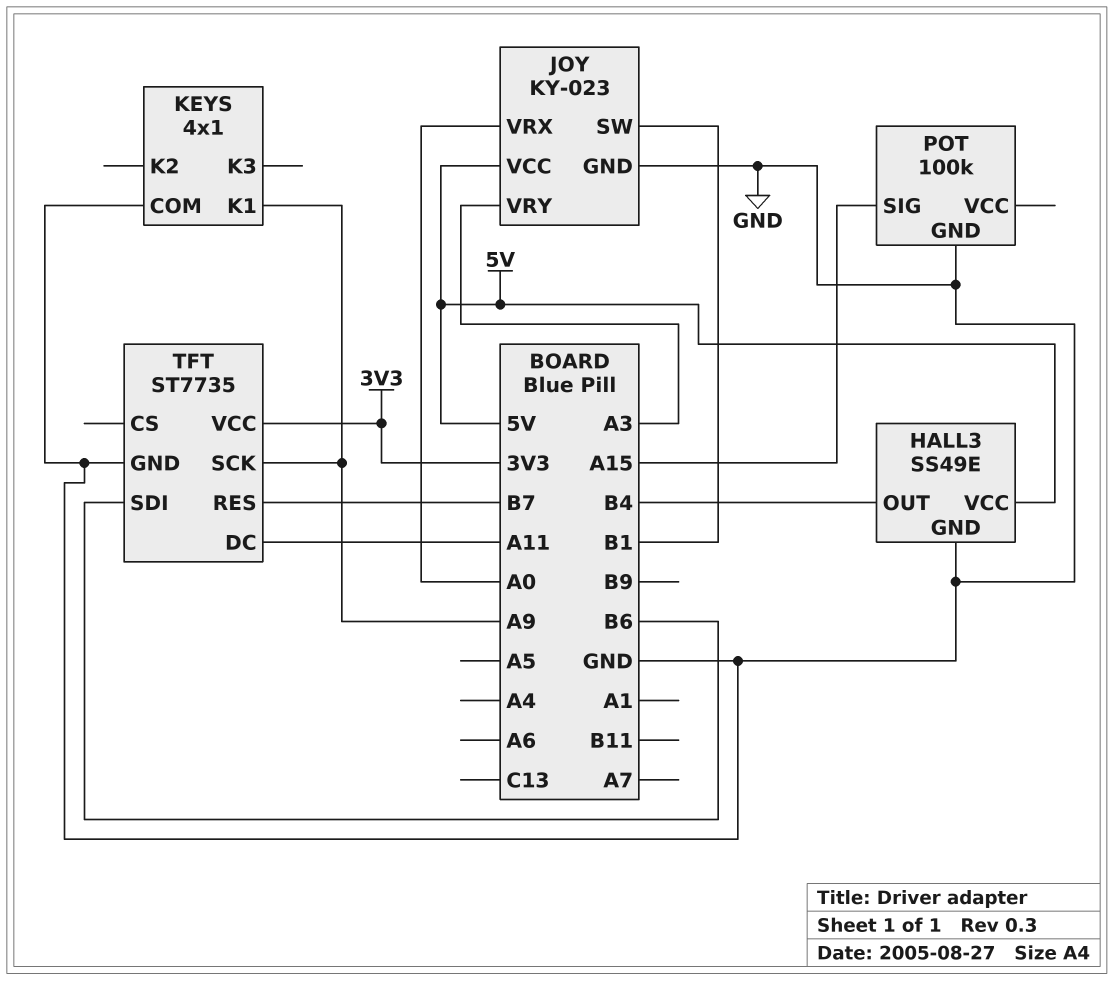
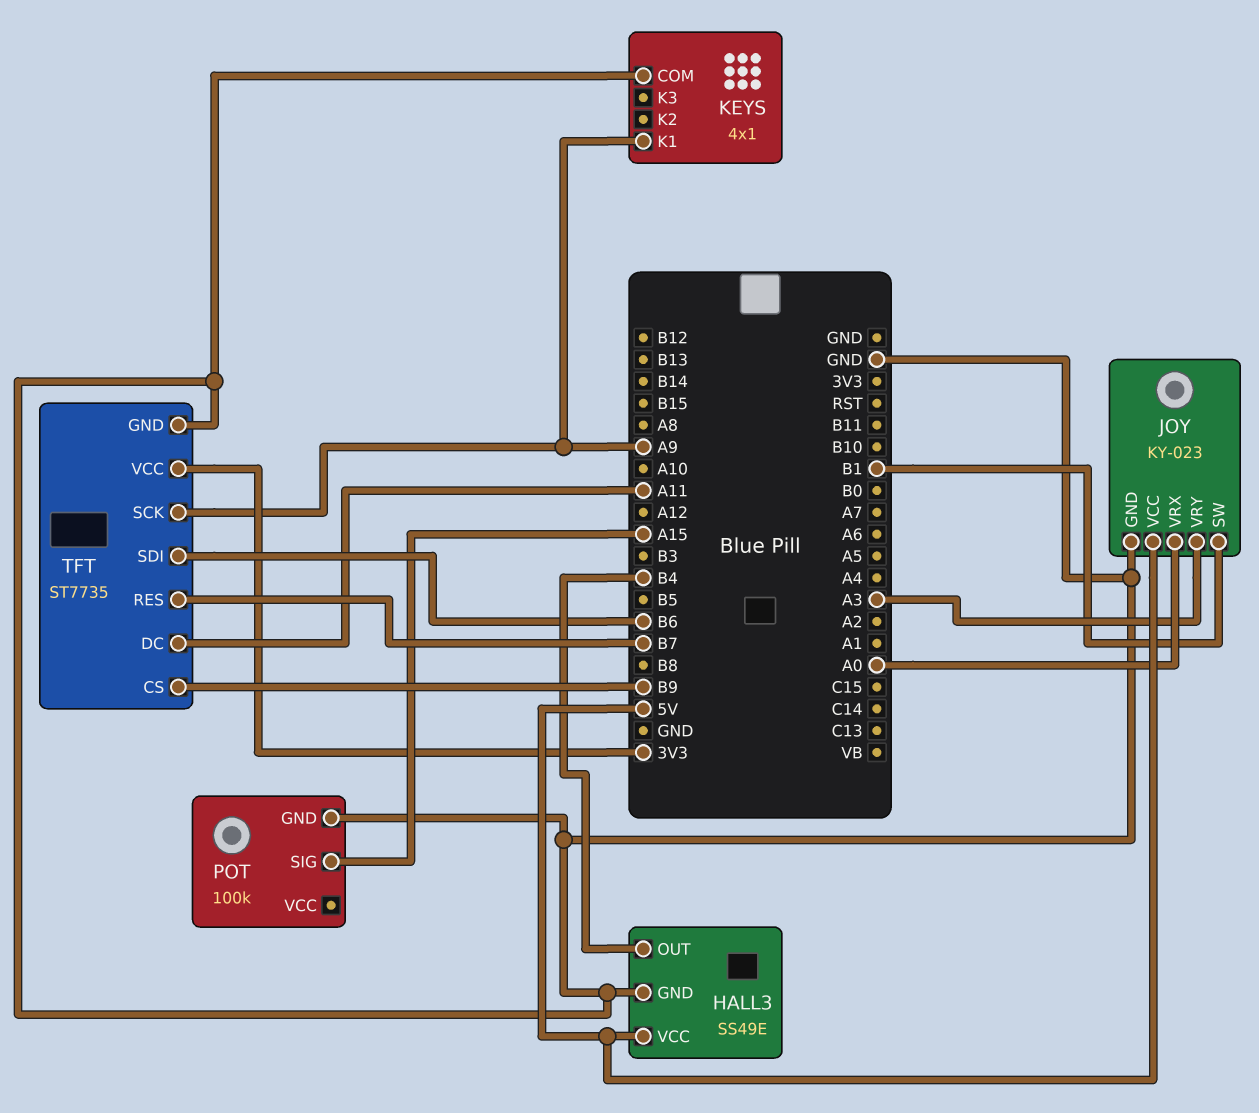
TFT pin CS: none -> B9

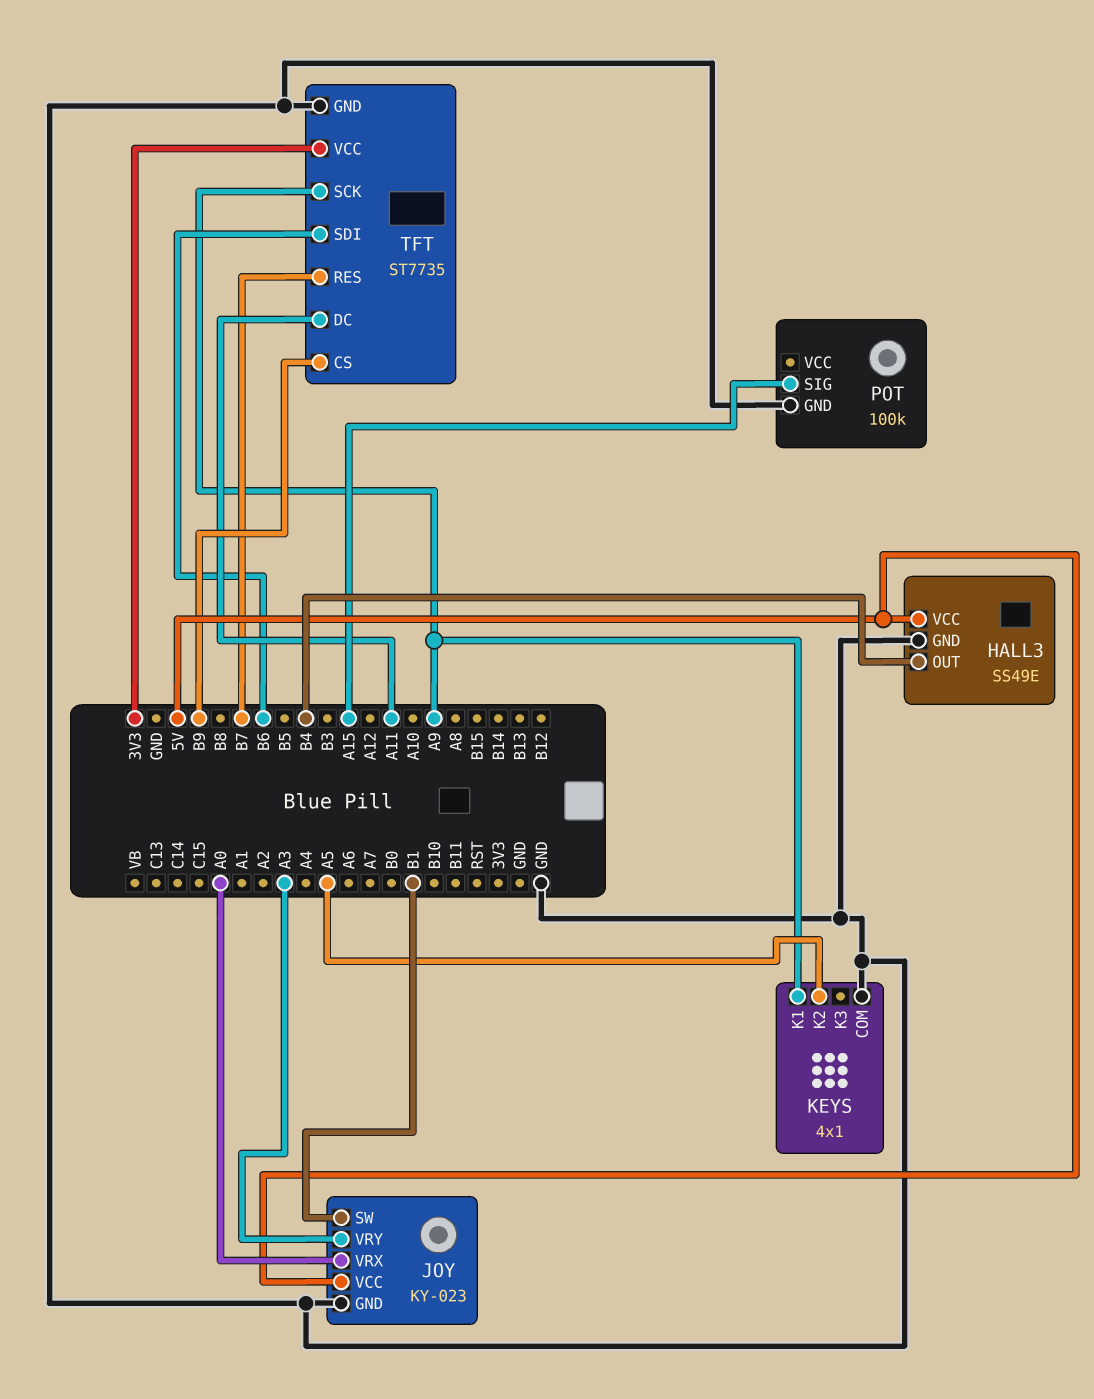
KEYS pin K2: none -> A5

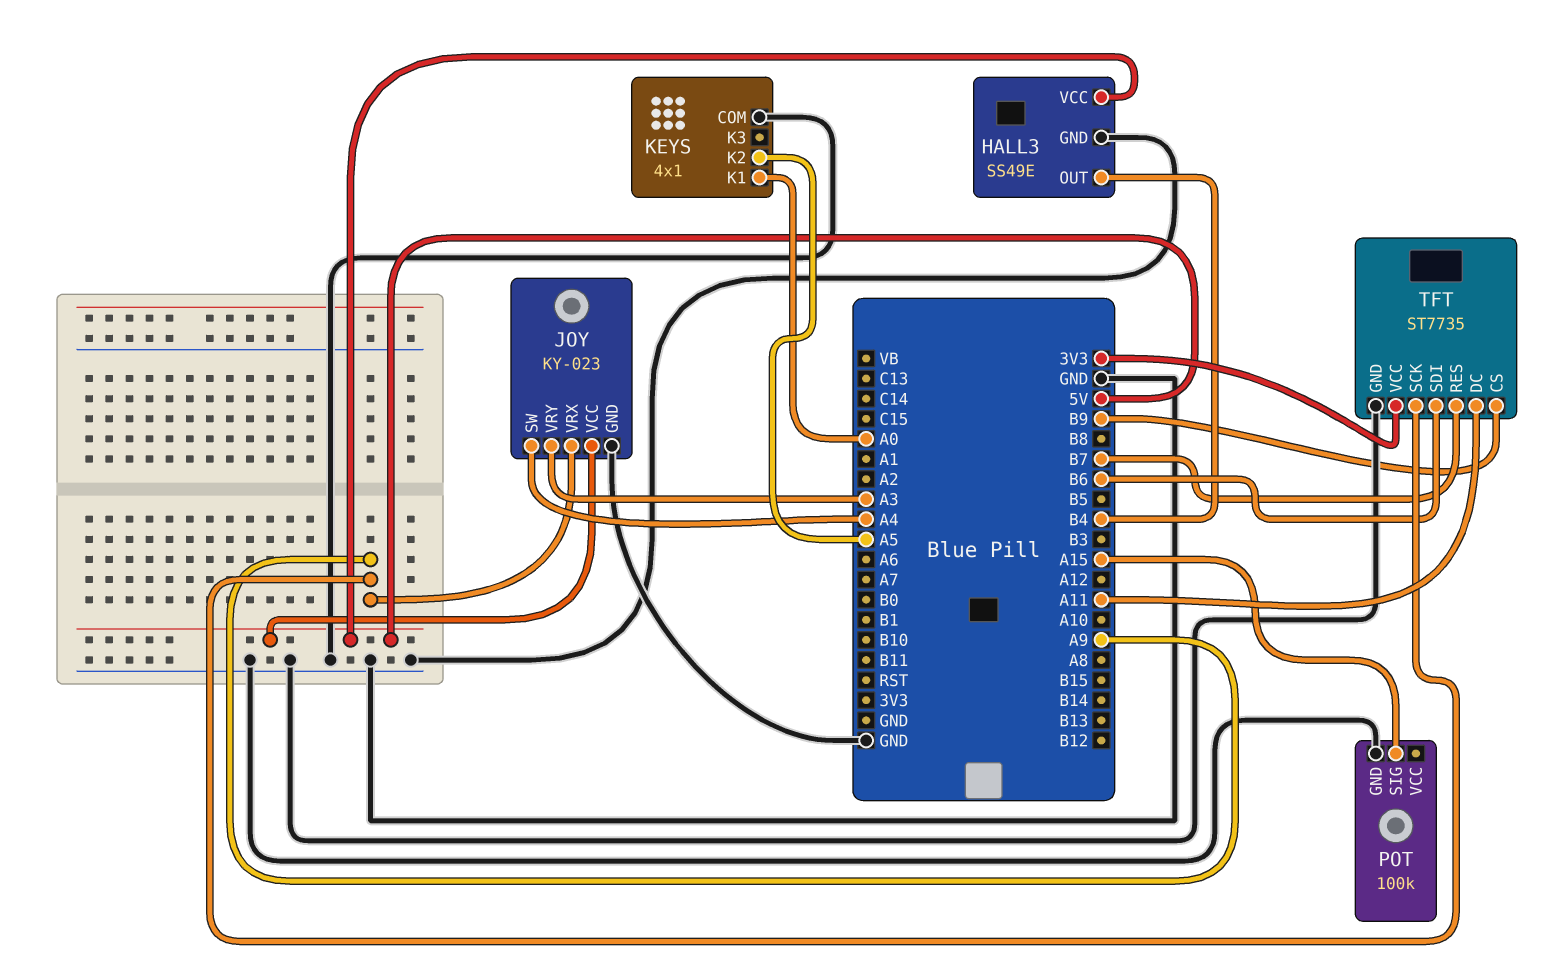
JOY pin SW: B1 -> A4
JOY pin VRX: A0 -> A9
KEYS pin K1: A9 -> A0

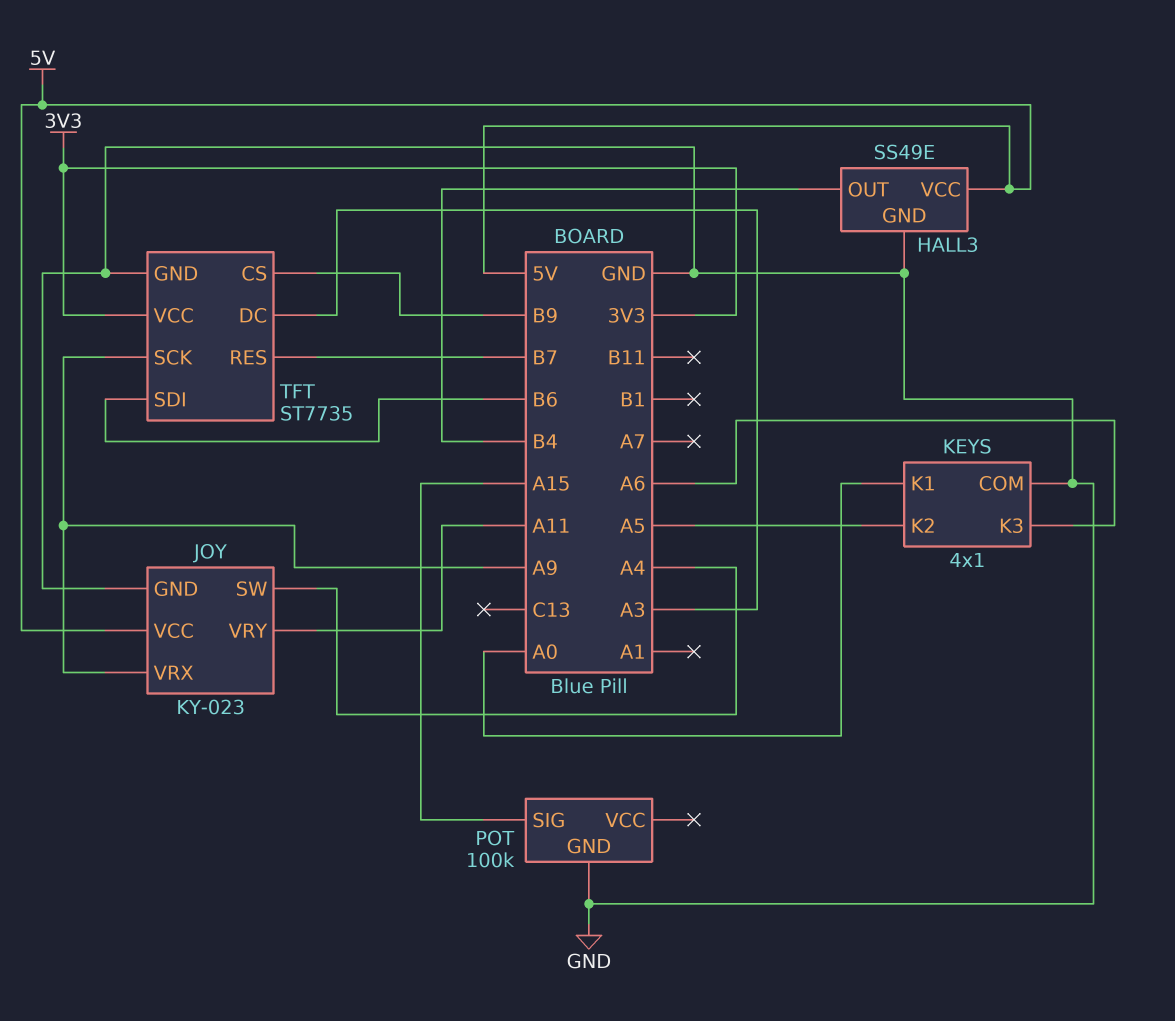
JOY pin VRY: A3 -> A11
KEYS pin K3: none -> A6
TFT pin DC: A11 -> A3

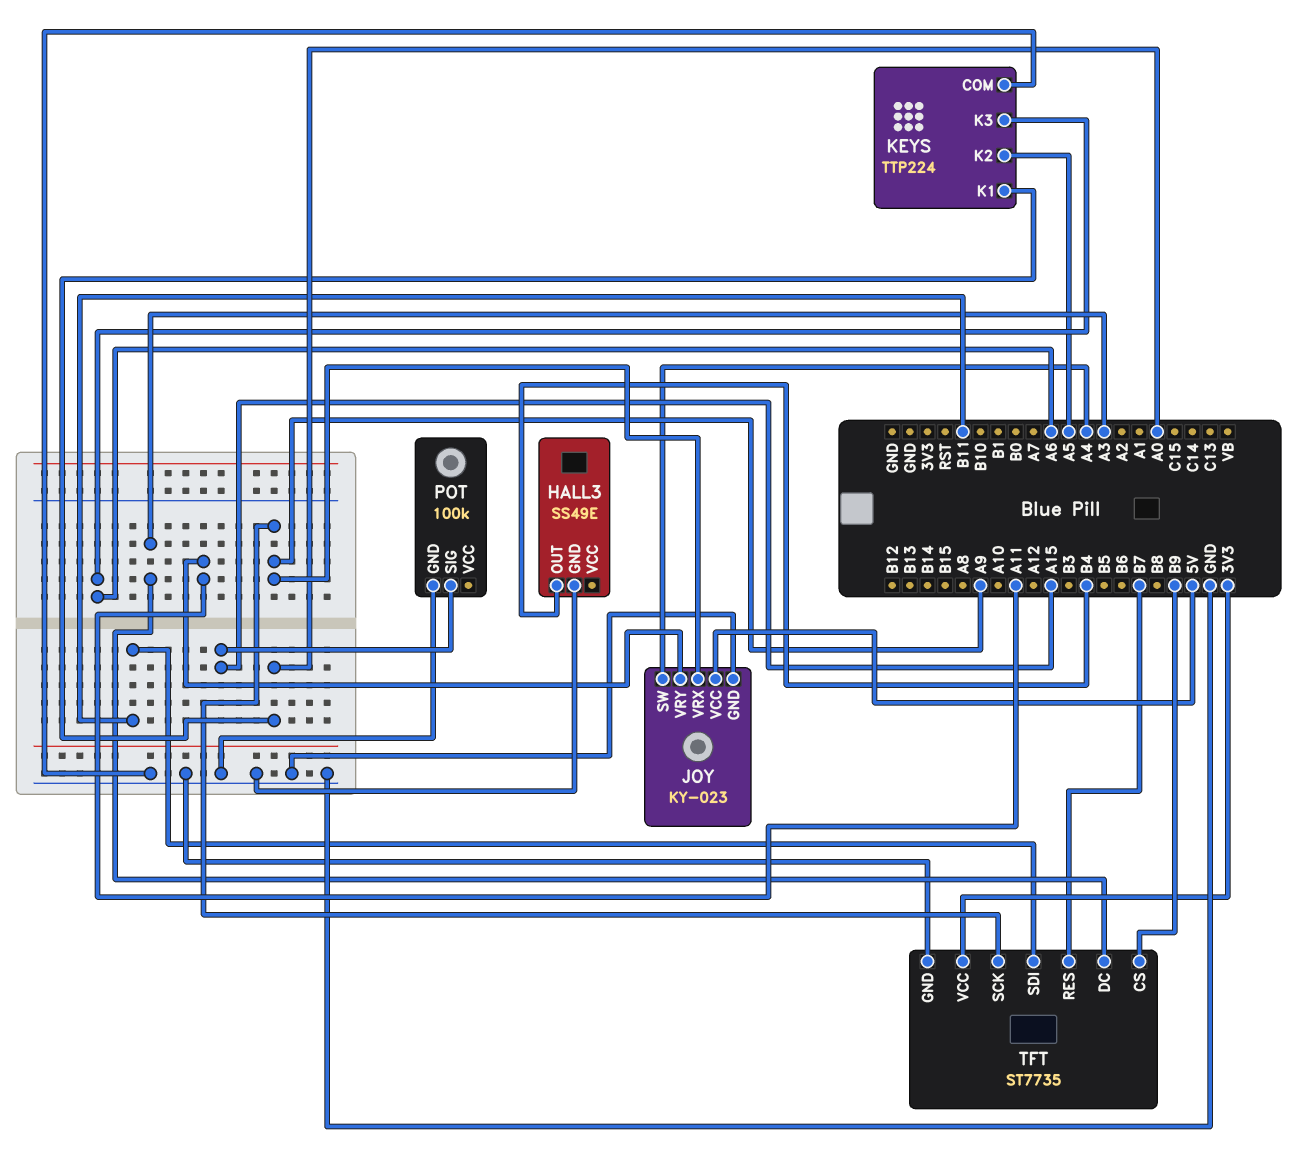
HALL3 pin VCC: 5V -> none
KEYS: 4x1 -> TTP224
TFT pin SDI: B6 -> B11

